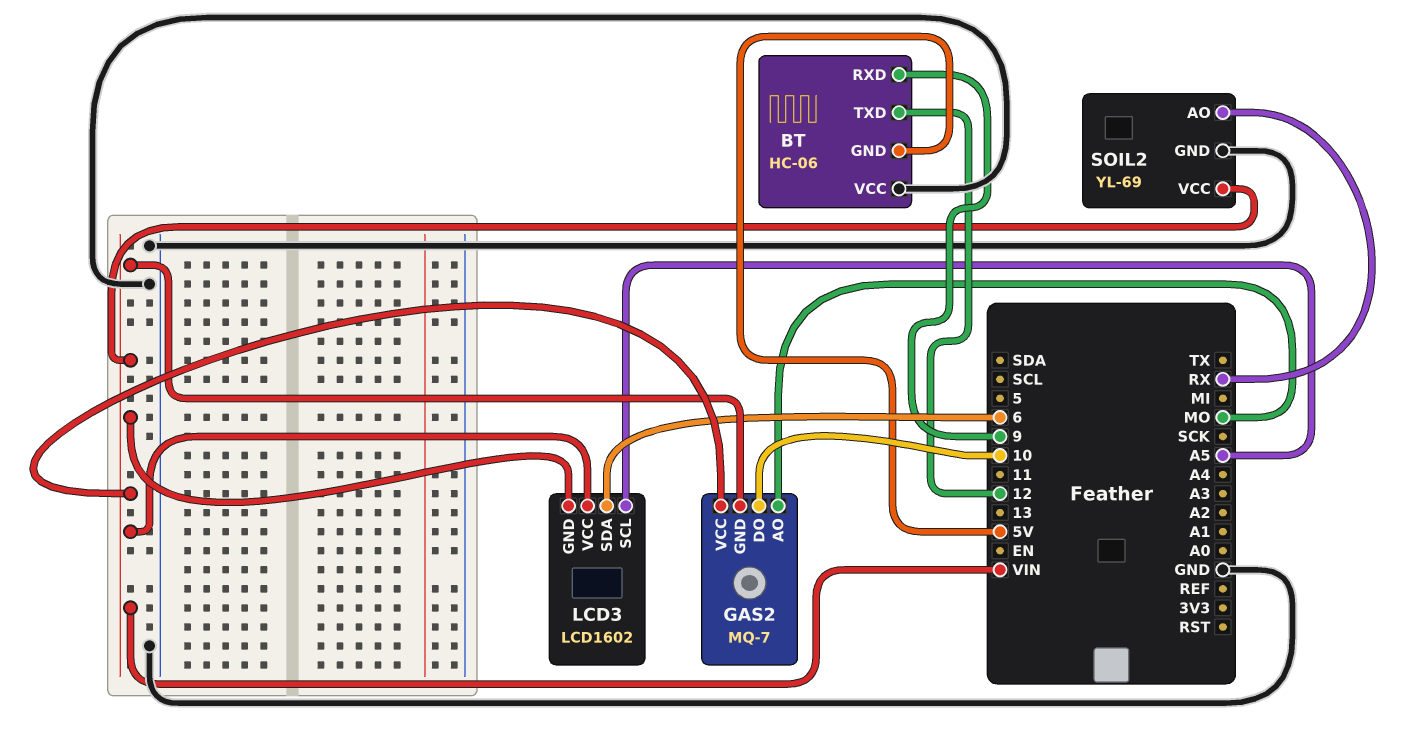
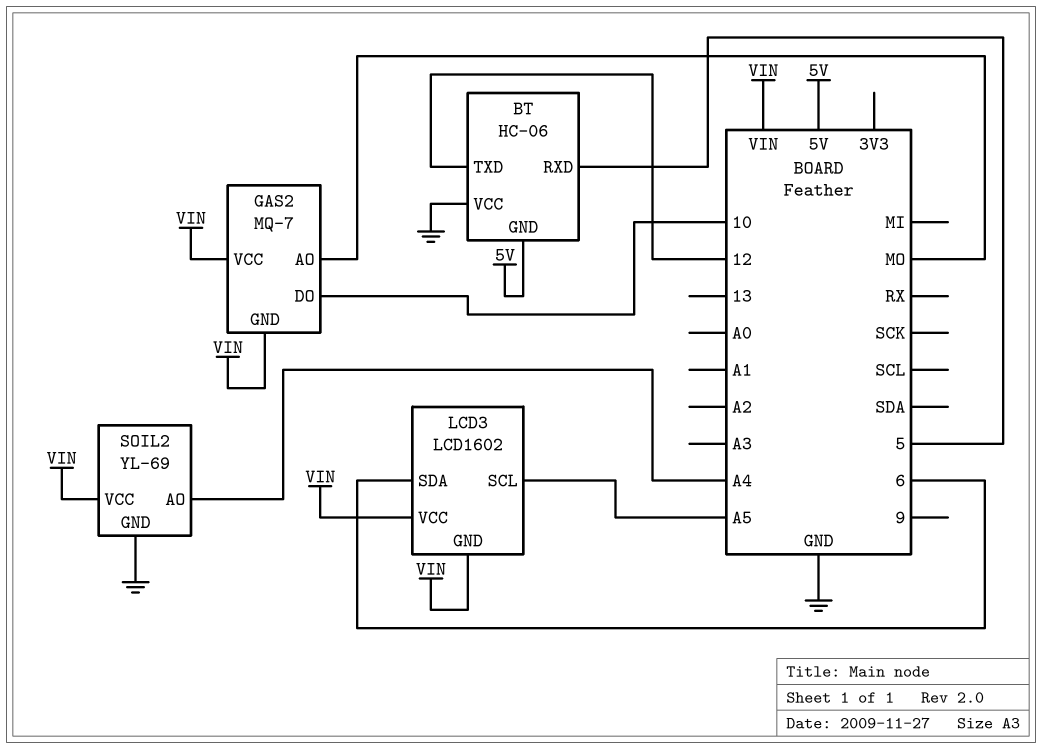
BT pin RXD: 9 -> 5
SOIL2 pin AO: RX -> A4

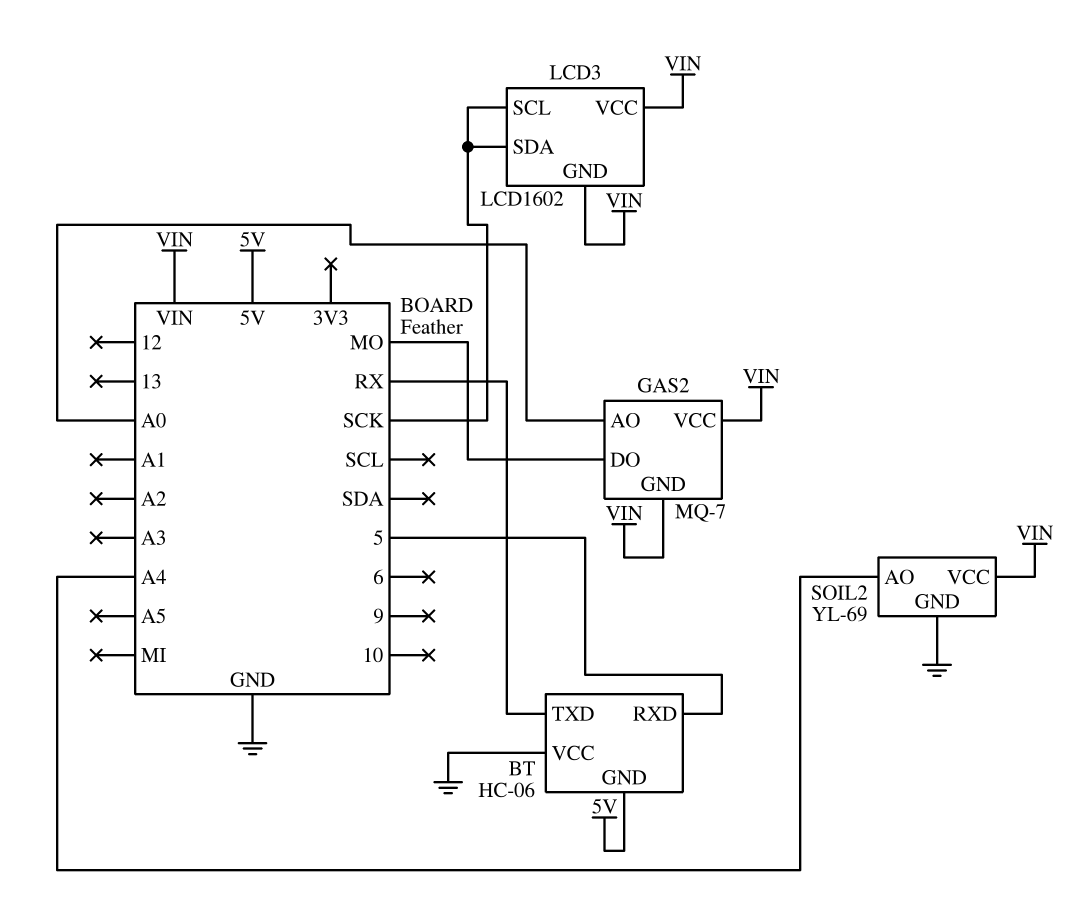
BT pin TXD: 12 -> RX
GAS2 pin AO: MO -> A0
GAS2 pin DO: 10 -> MO
LCD3 pin SCL: A5 -> SCK
LCD3 pin SDA: 6 -> SCK

